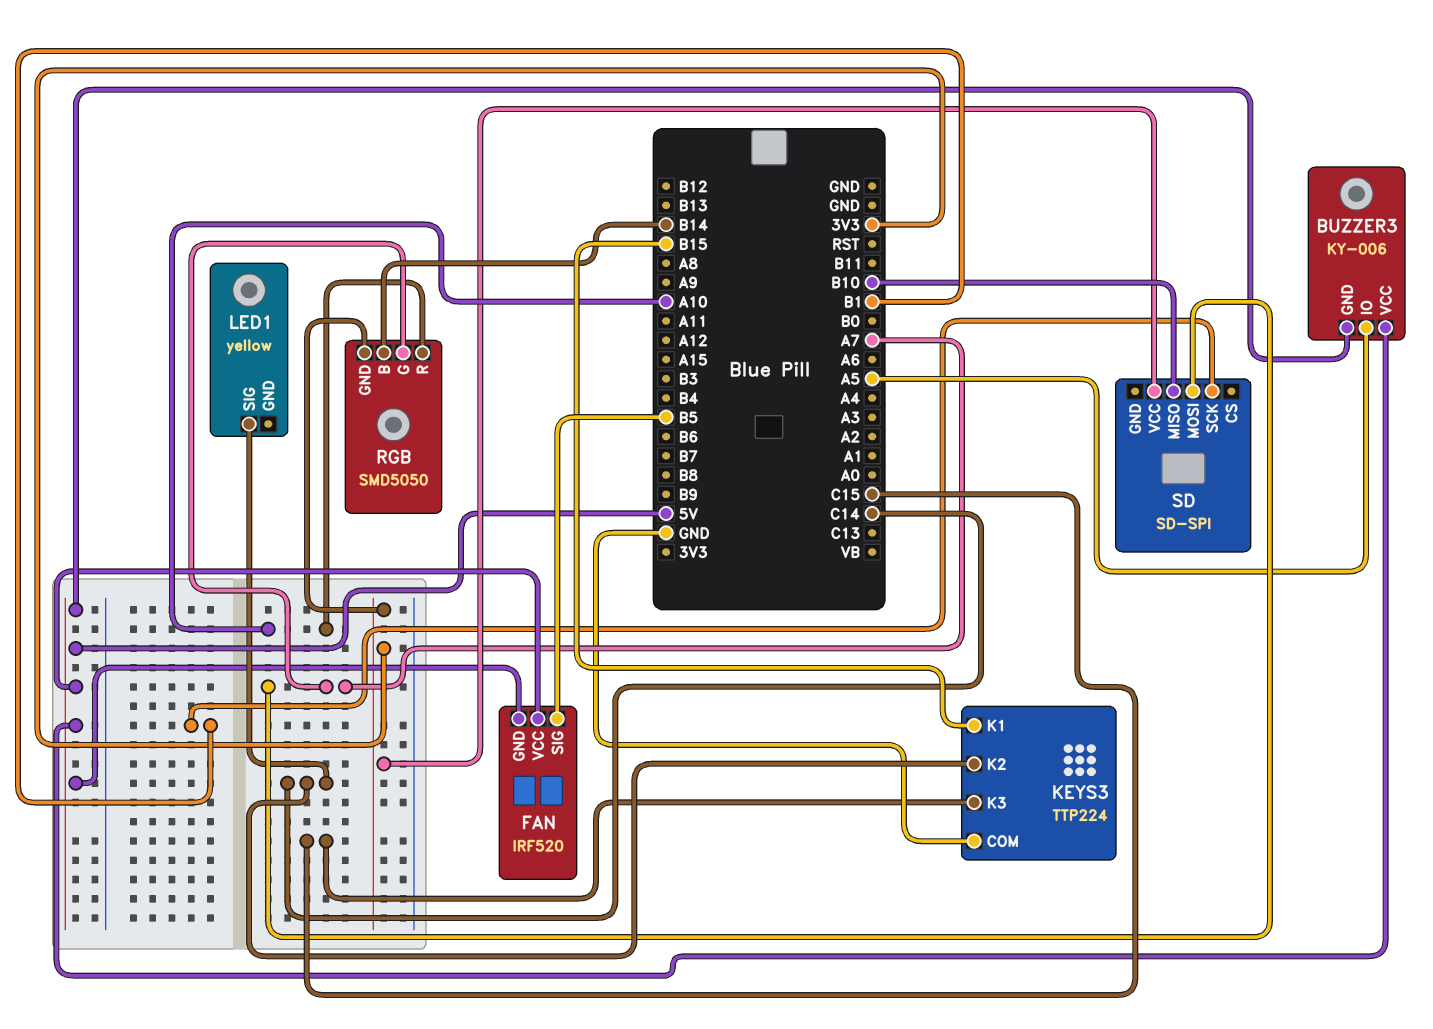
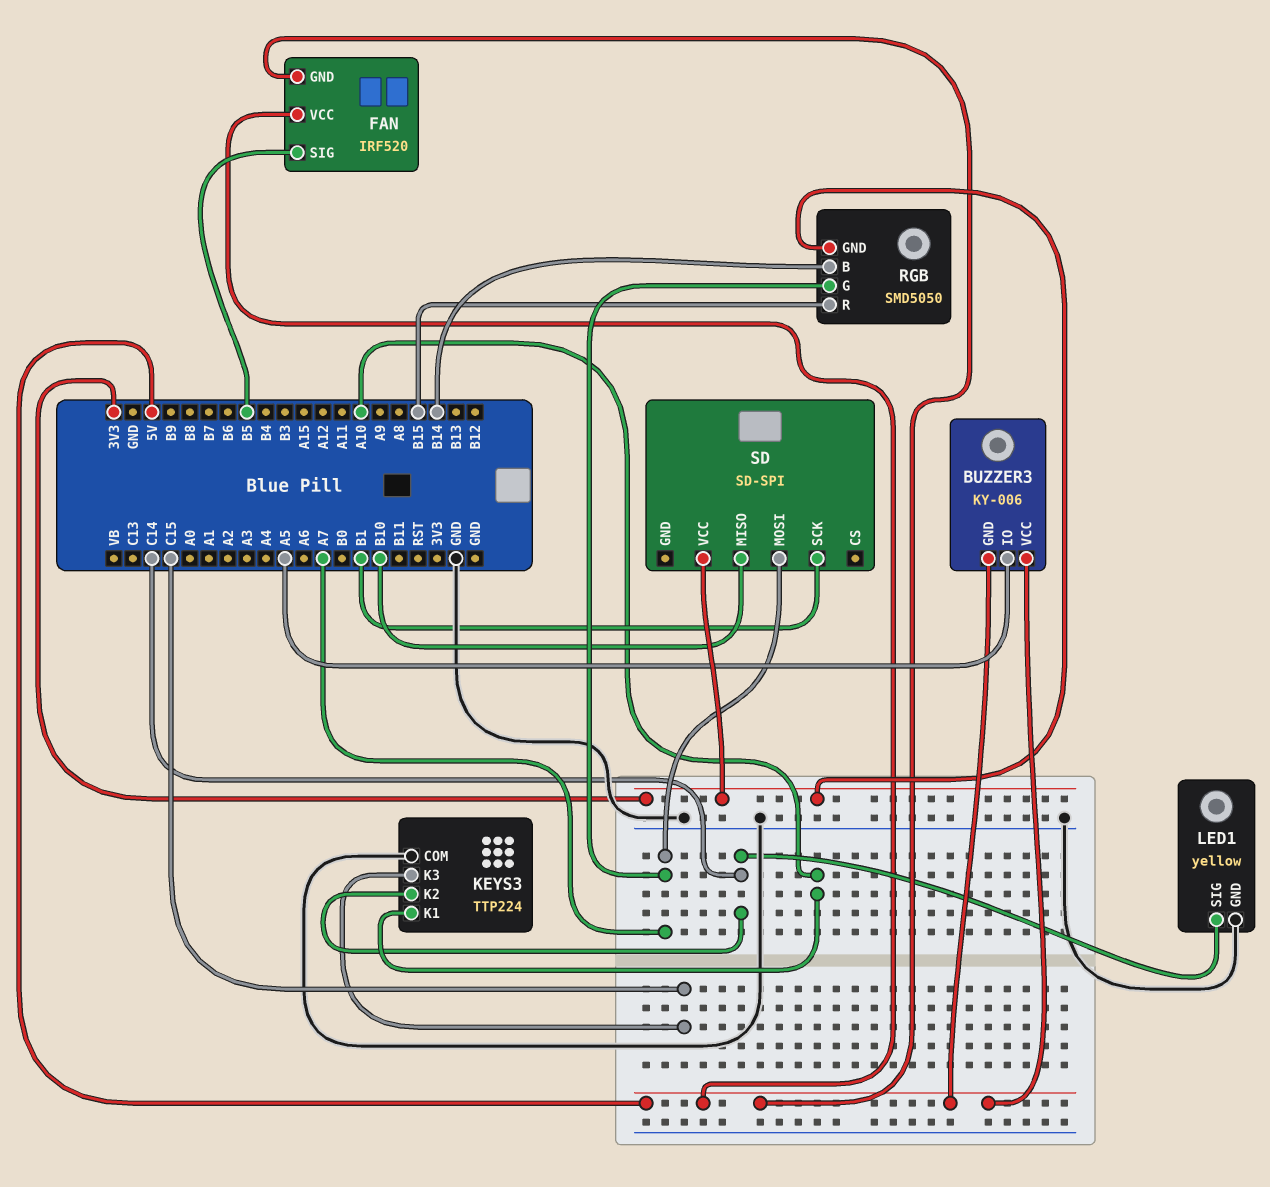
KEYS3 pin K1: B15 -> A10
LED1 pin GND: none -> GND
RGB pin R: A10 -> B15

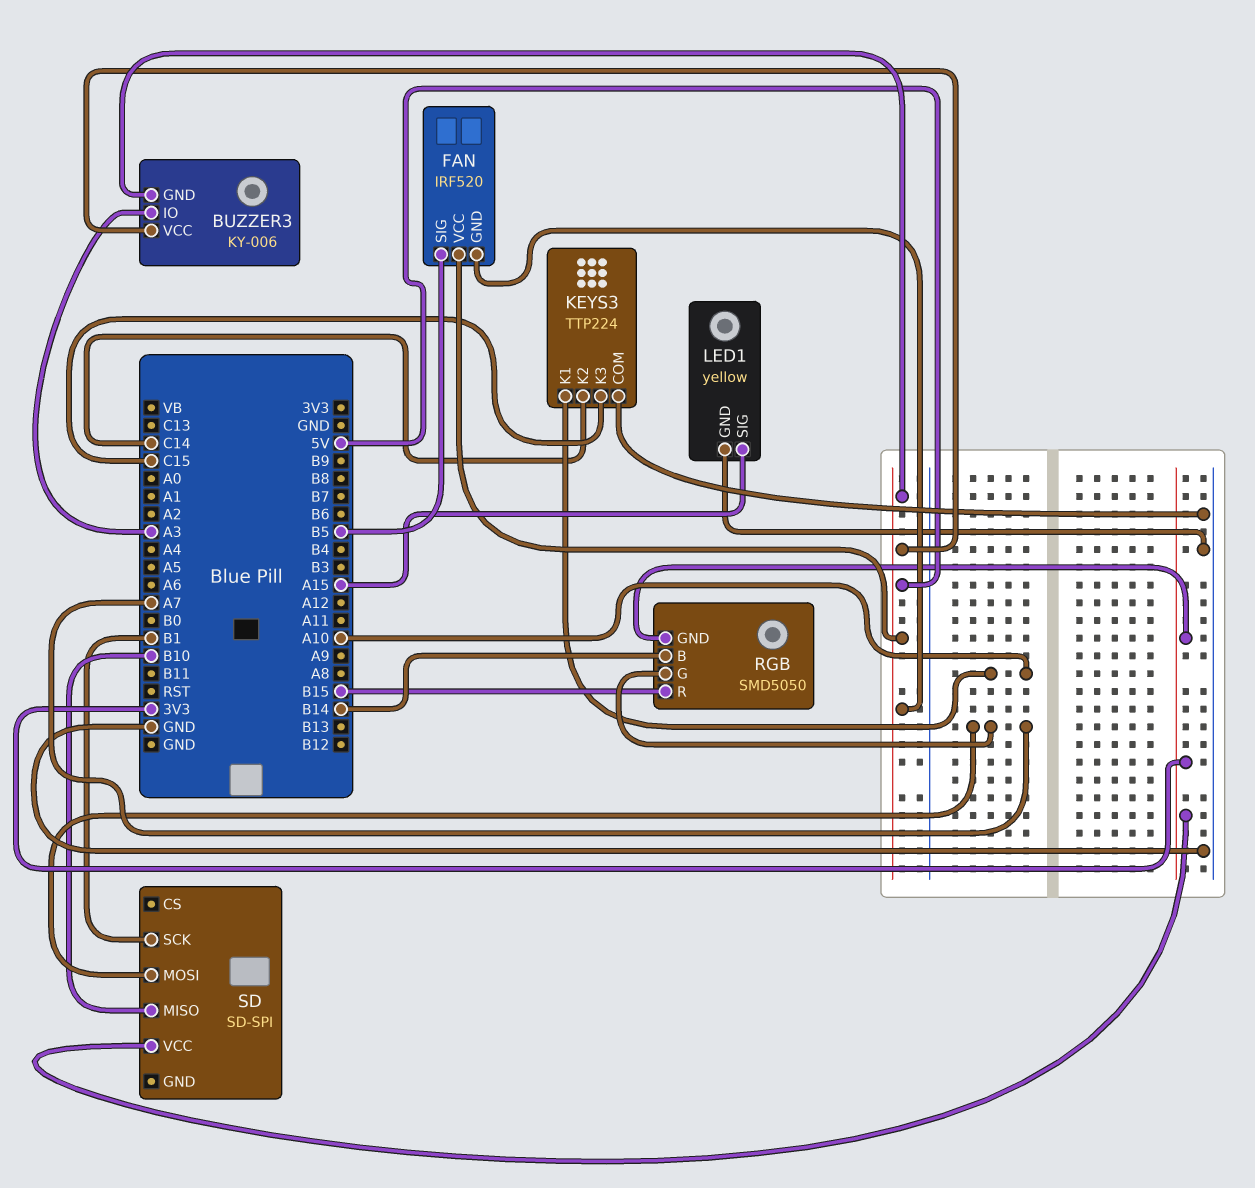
BUZZER3 pin IO: A5 -> A3
LED1 pin SIG: C14 -> A15

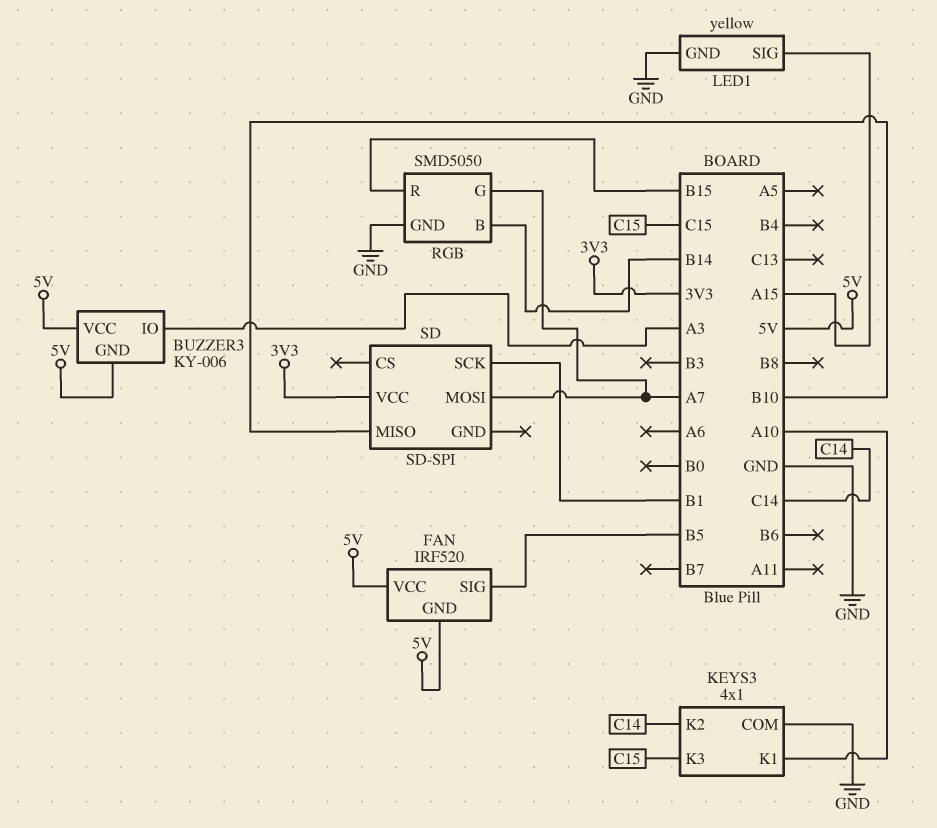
KEYS3: TTP224 -> 4x1
RGB pin GND: 3V3 -> GND

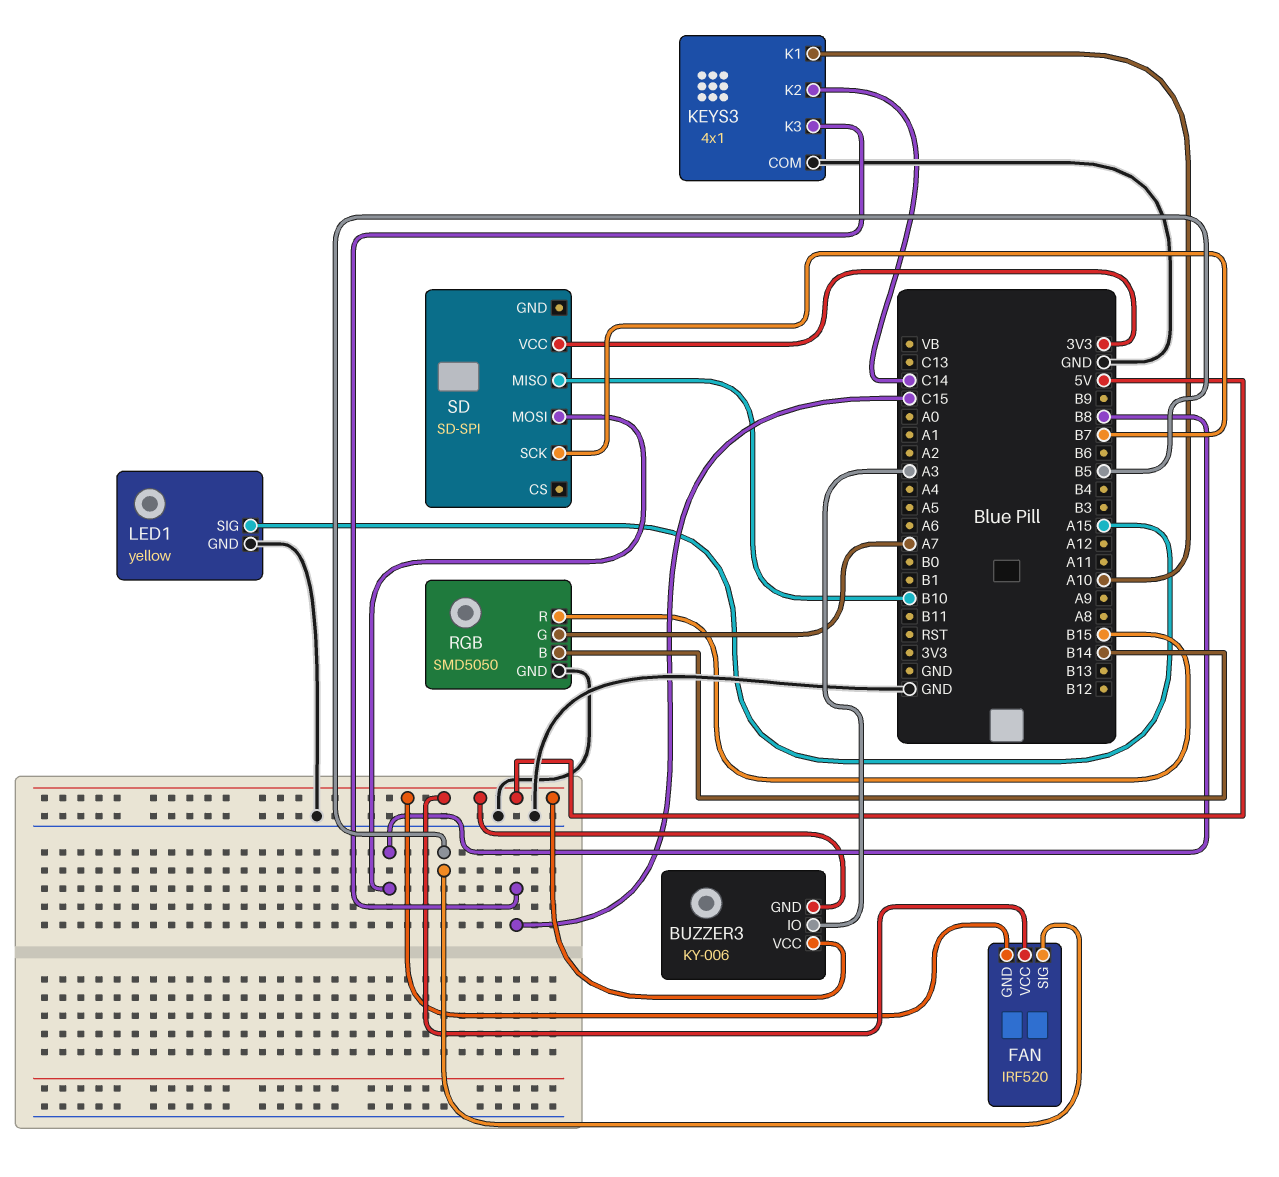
SD pin MOSI: A7 -> B8
SD pin SCK: B1 -> B7

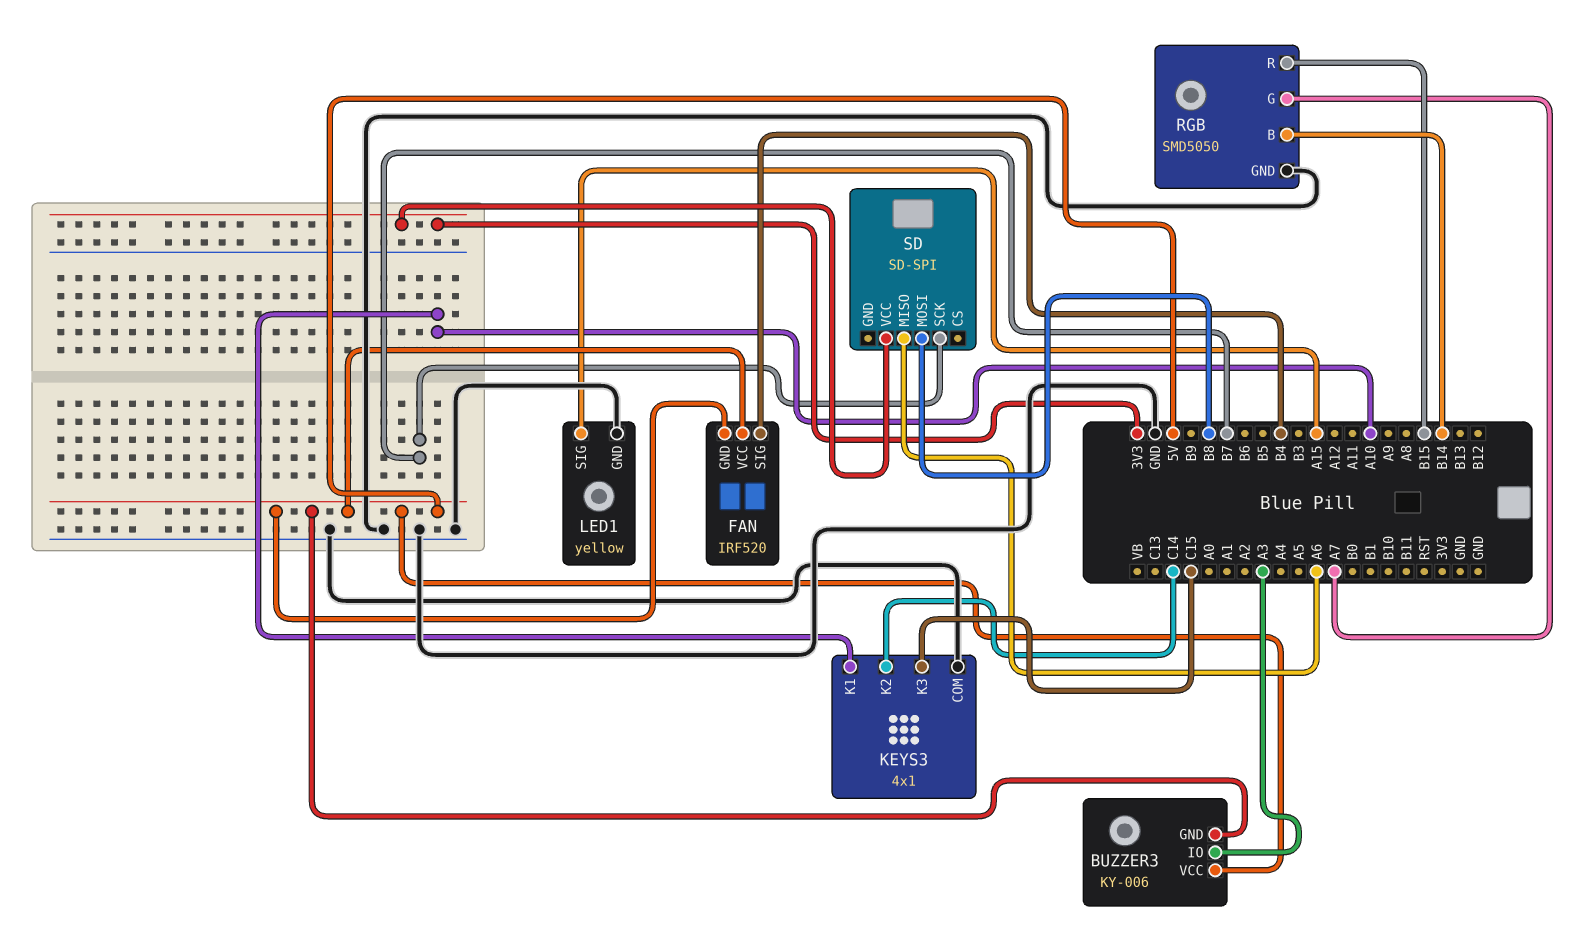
FAN pin SIG: B5 -> B4
SD pin MISO: B10 -> A6

